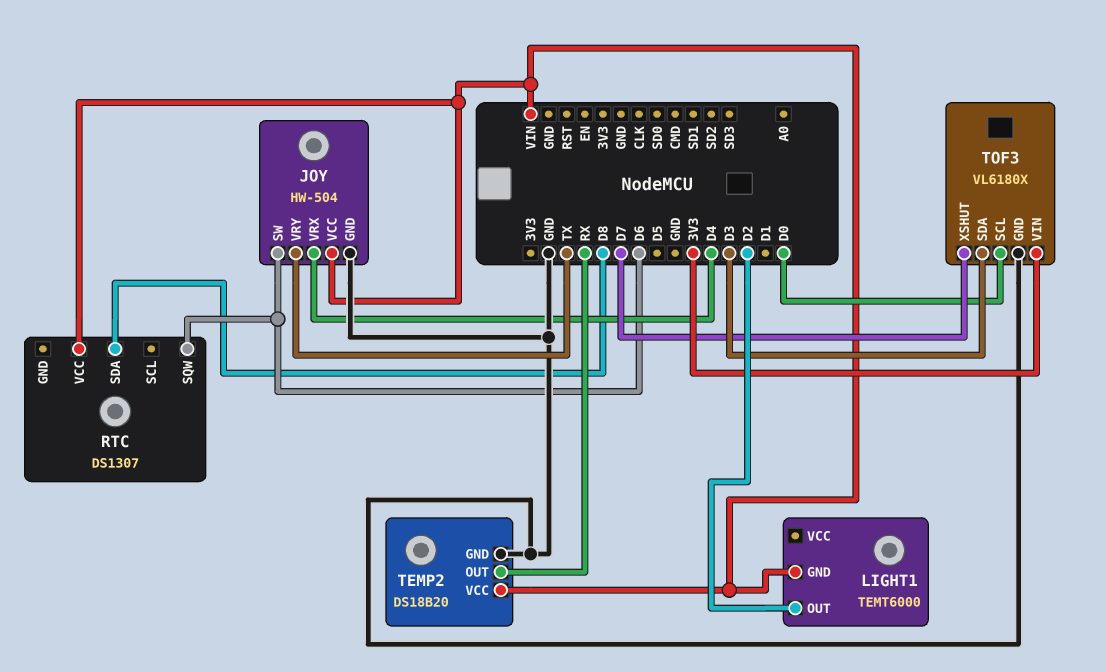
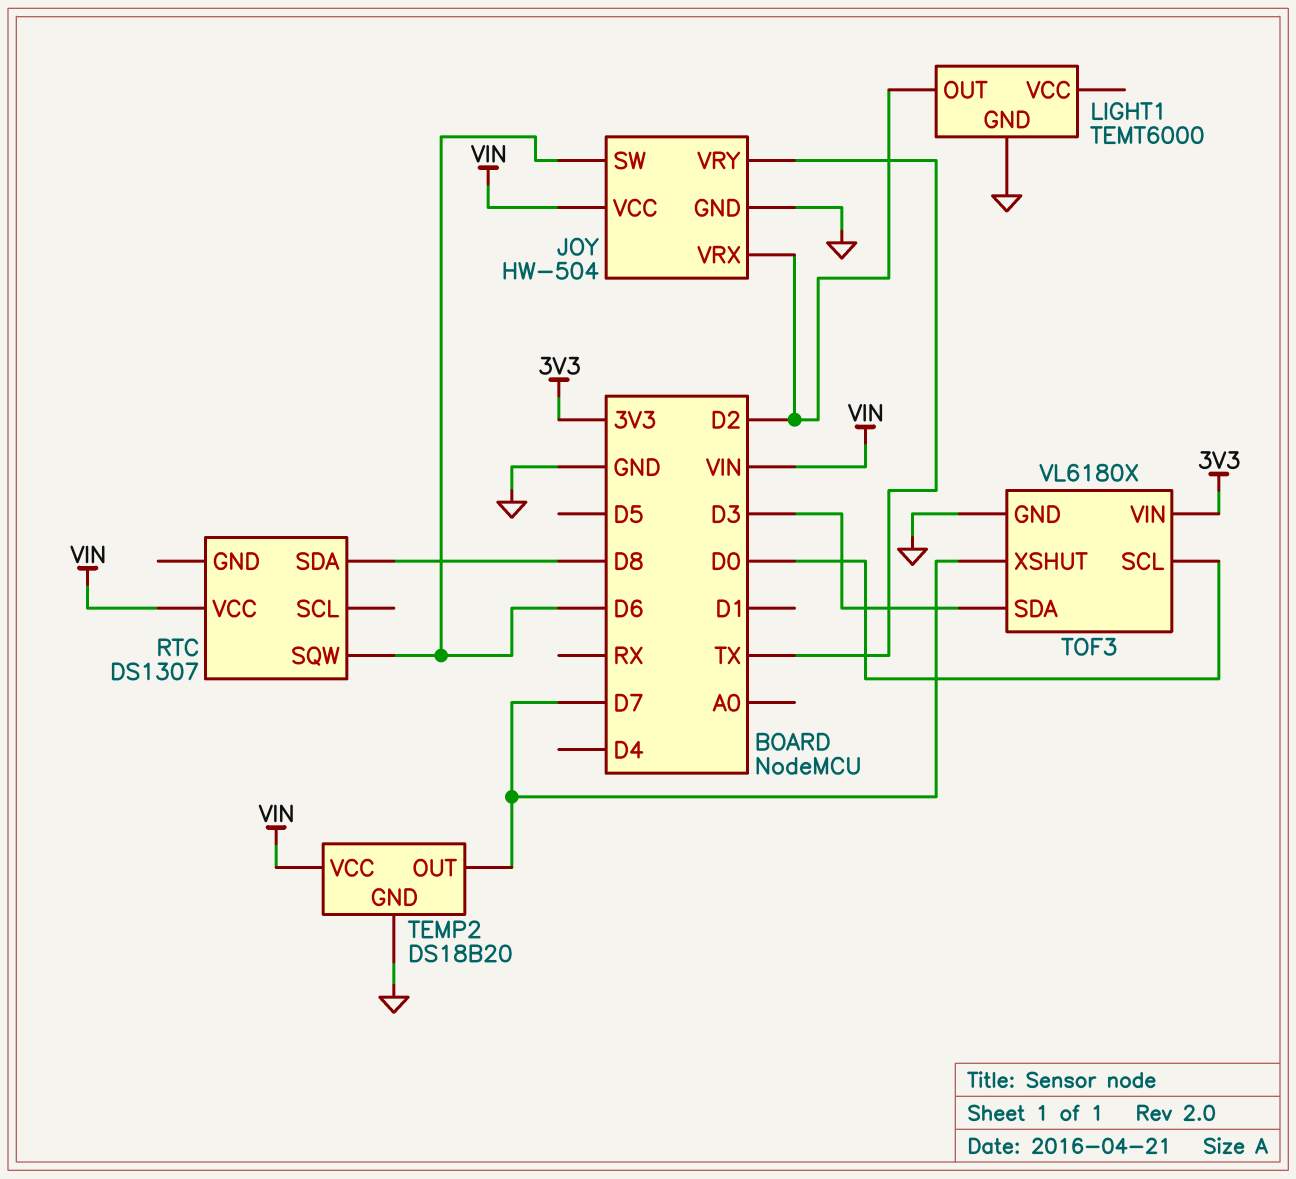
JOY pin VRX: D4 -> D2
LIGHT1 pin GND: VIN -> GND
TEMP2 pin OUT: RX -> D7

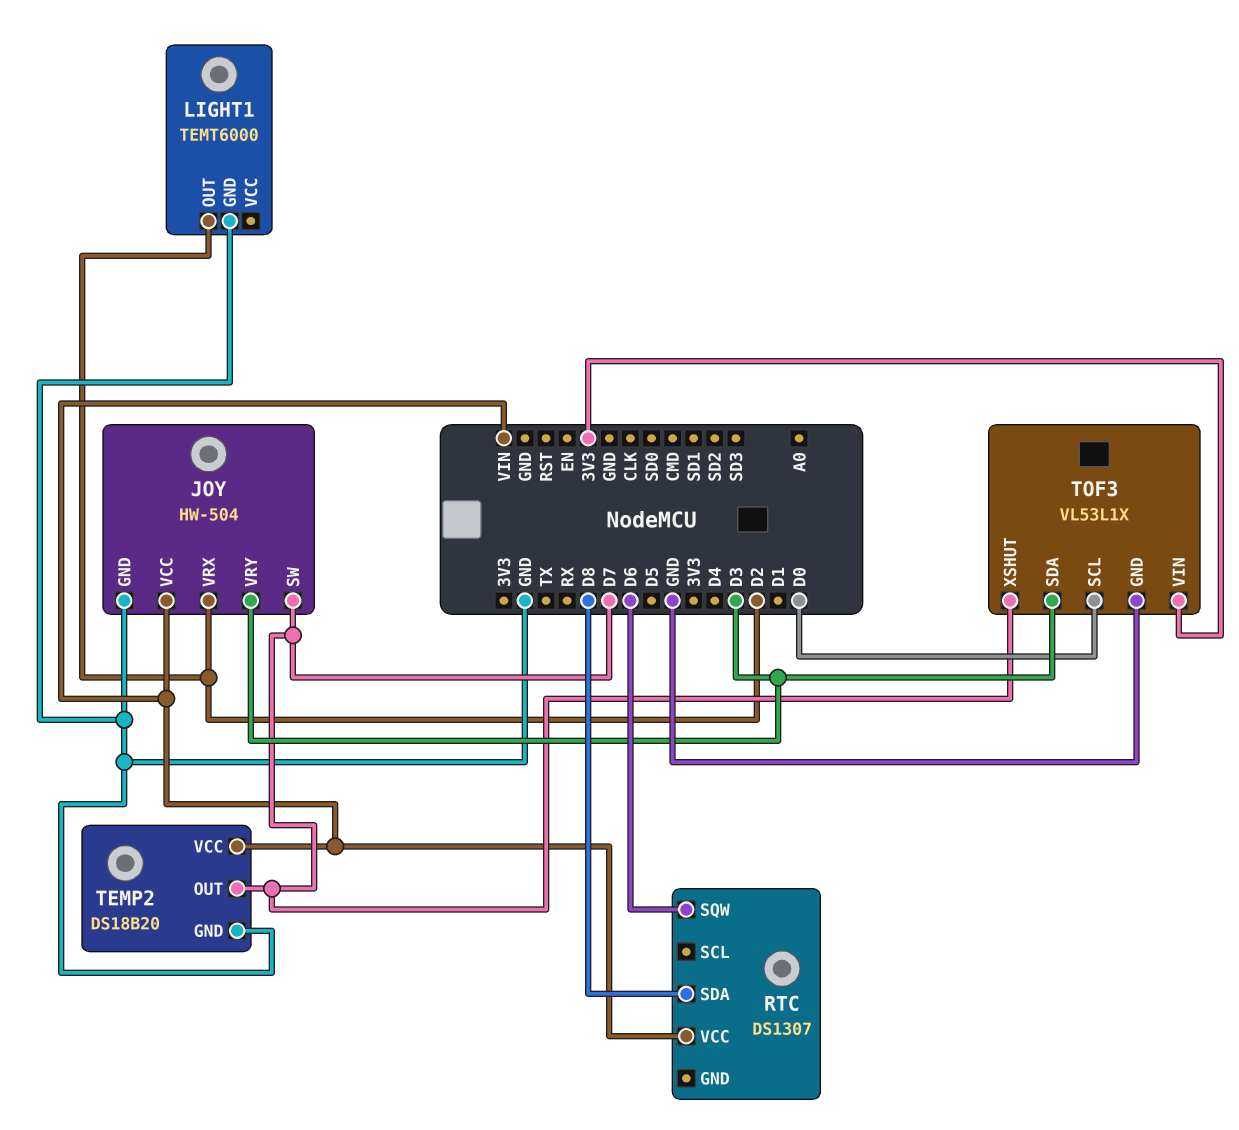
JOY pin SW: D6 -> D7
JOY pin VRY: TX -> D3
TOF3: VL6180X -> VL53L1X

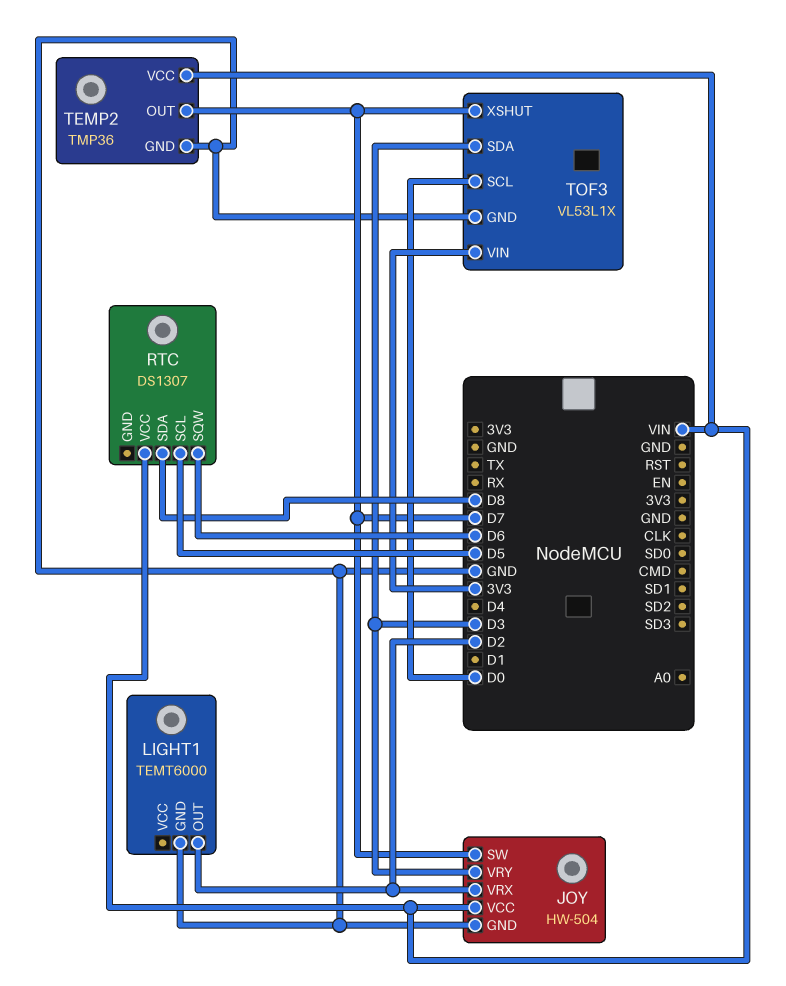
RTC pin SCL: none -> D5
TEMP2: DS18B20 -> TMP36

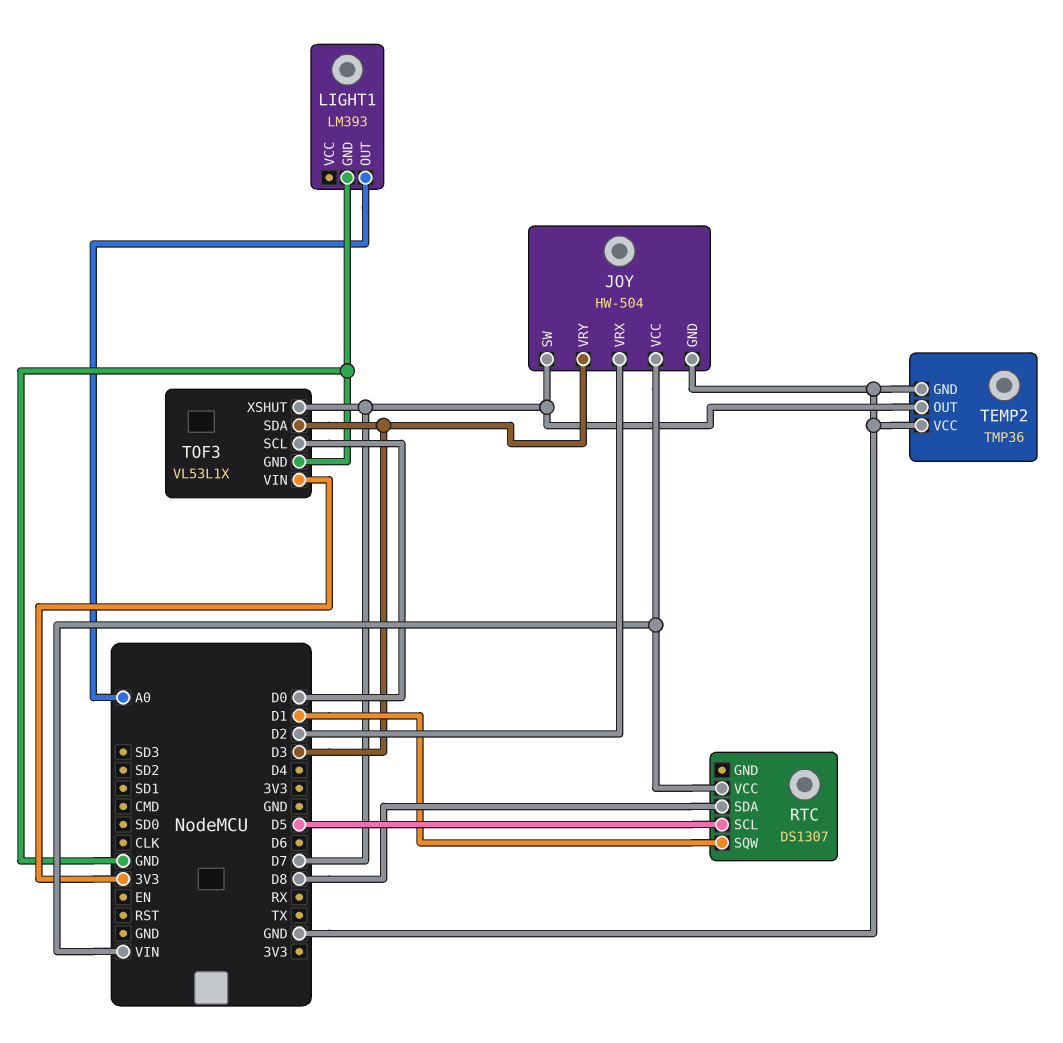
LIGHT1: TEMT6000 -> LM393
LIGHT1 pin OUT: D2 -> A0
RTC pin SQW: D6 -> D1
TEMP2 pin VCC: VIN -> GND

